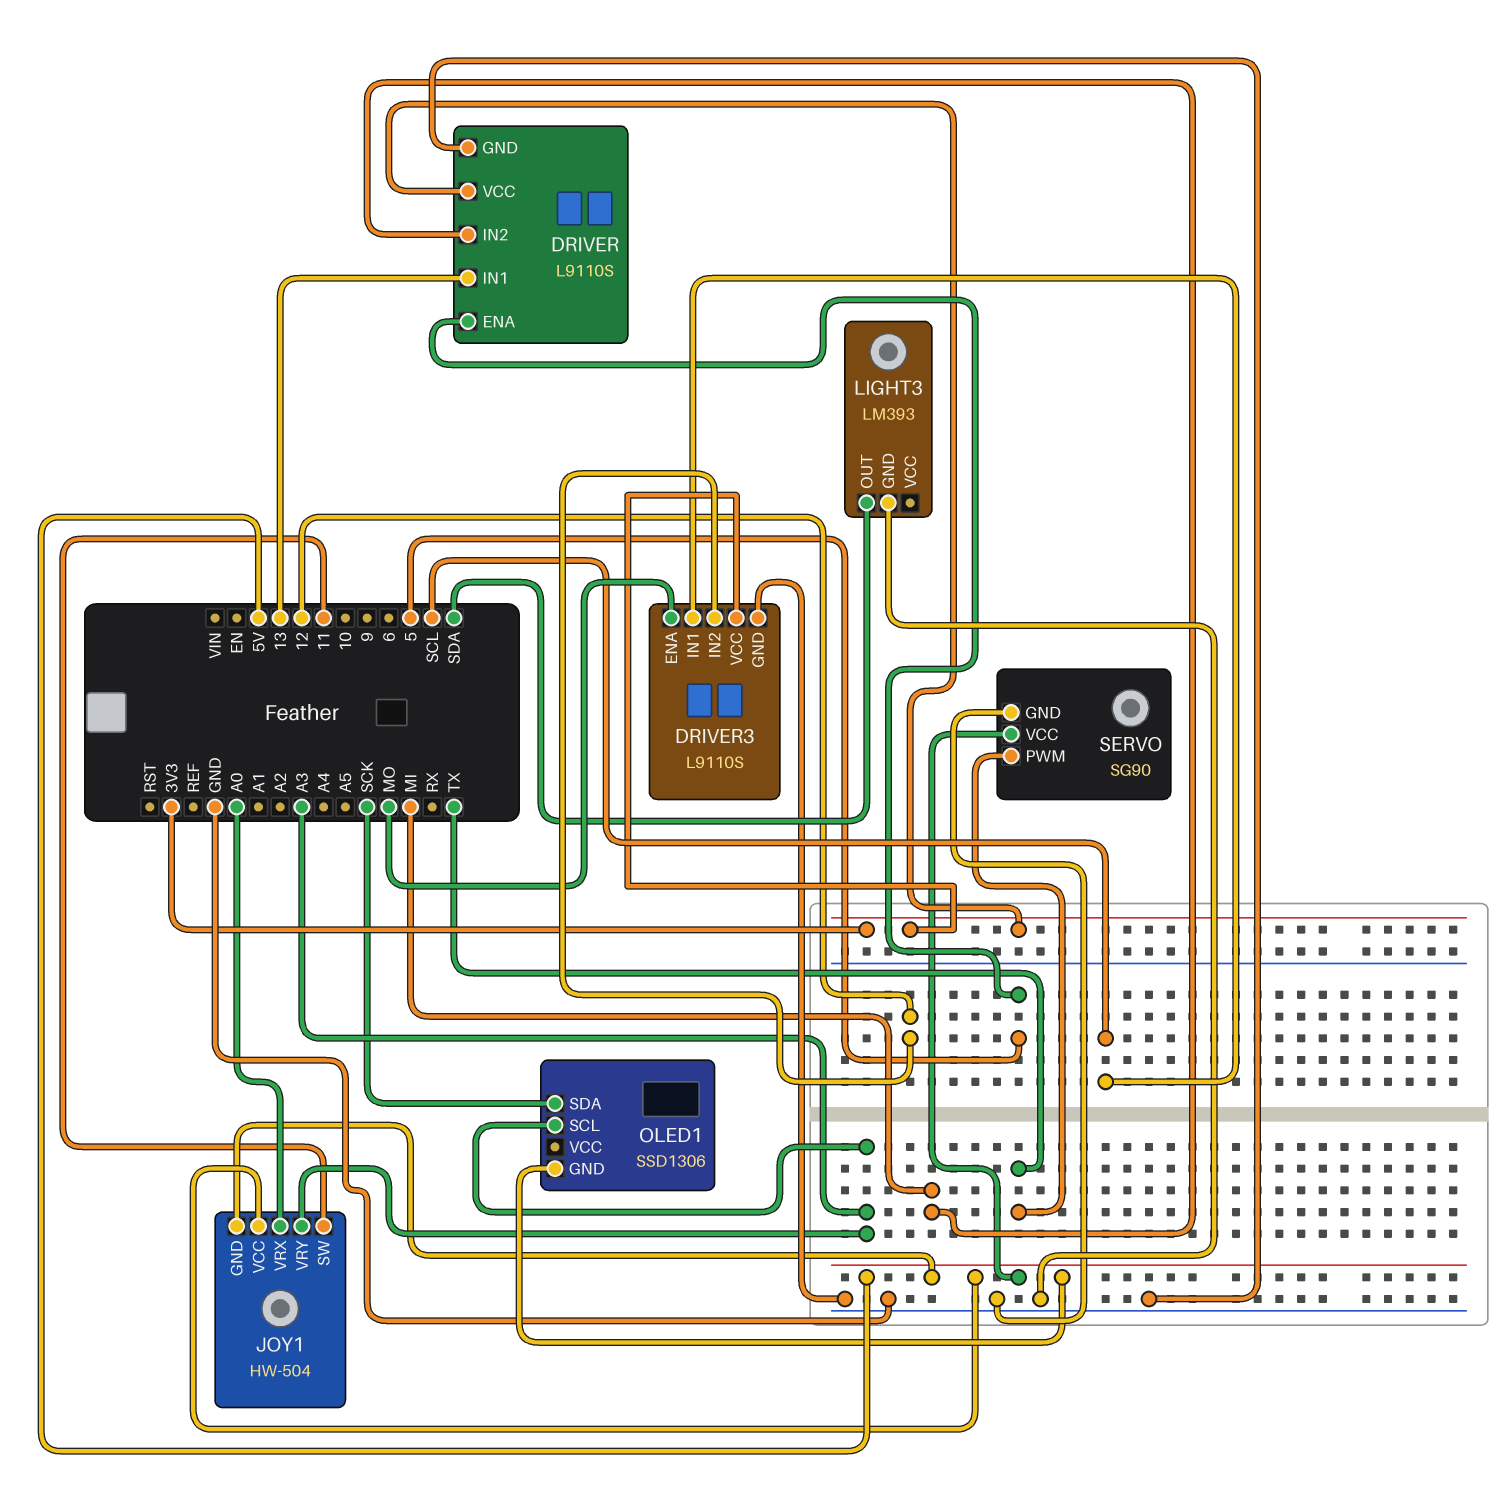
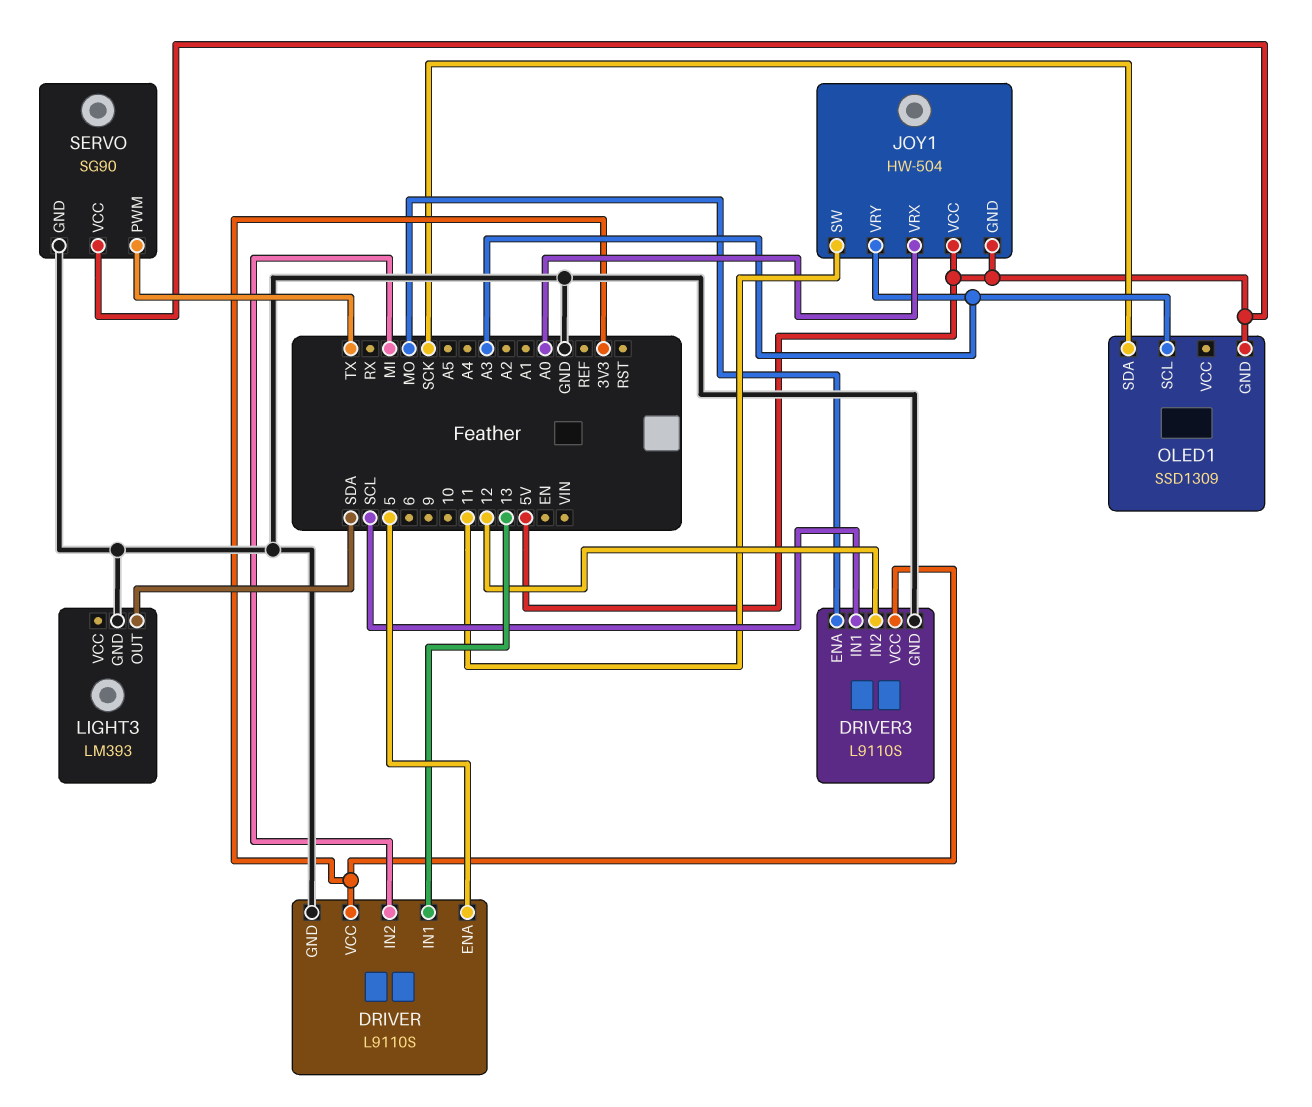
OLED1: SSD1306 -> SSD1309

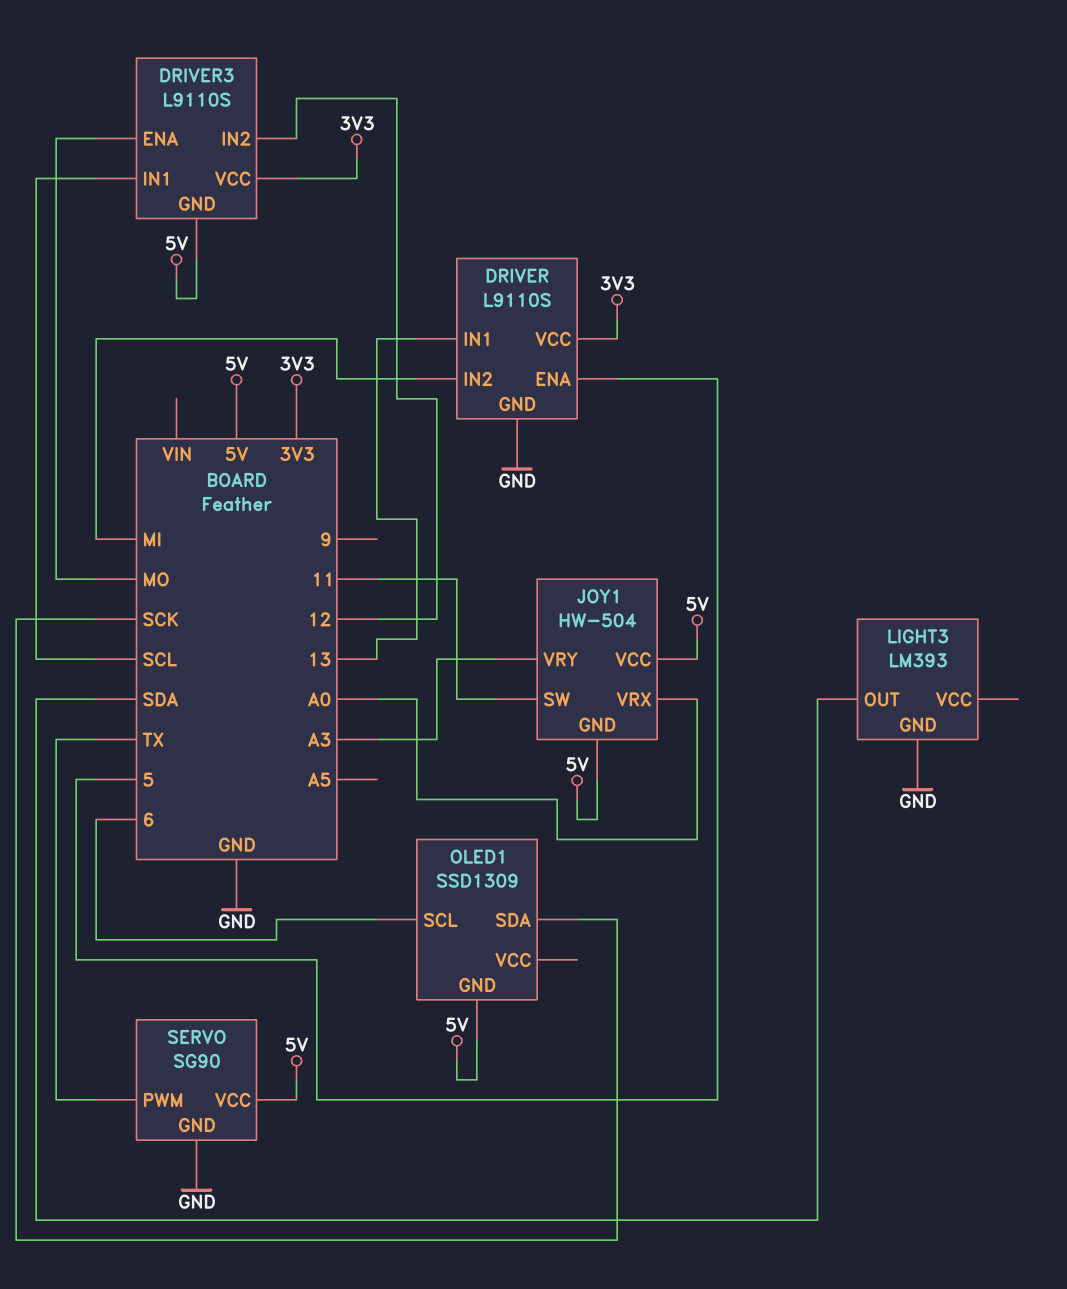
DRIVER3 pin GND: GND -> 5V
OLED1 pin SCL: A3 -> 6

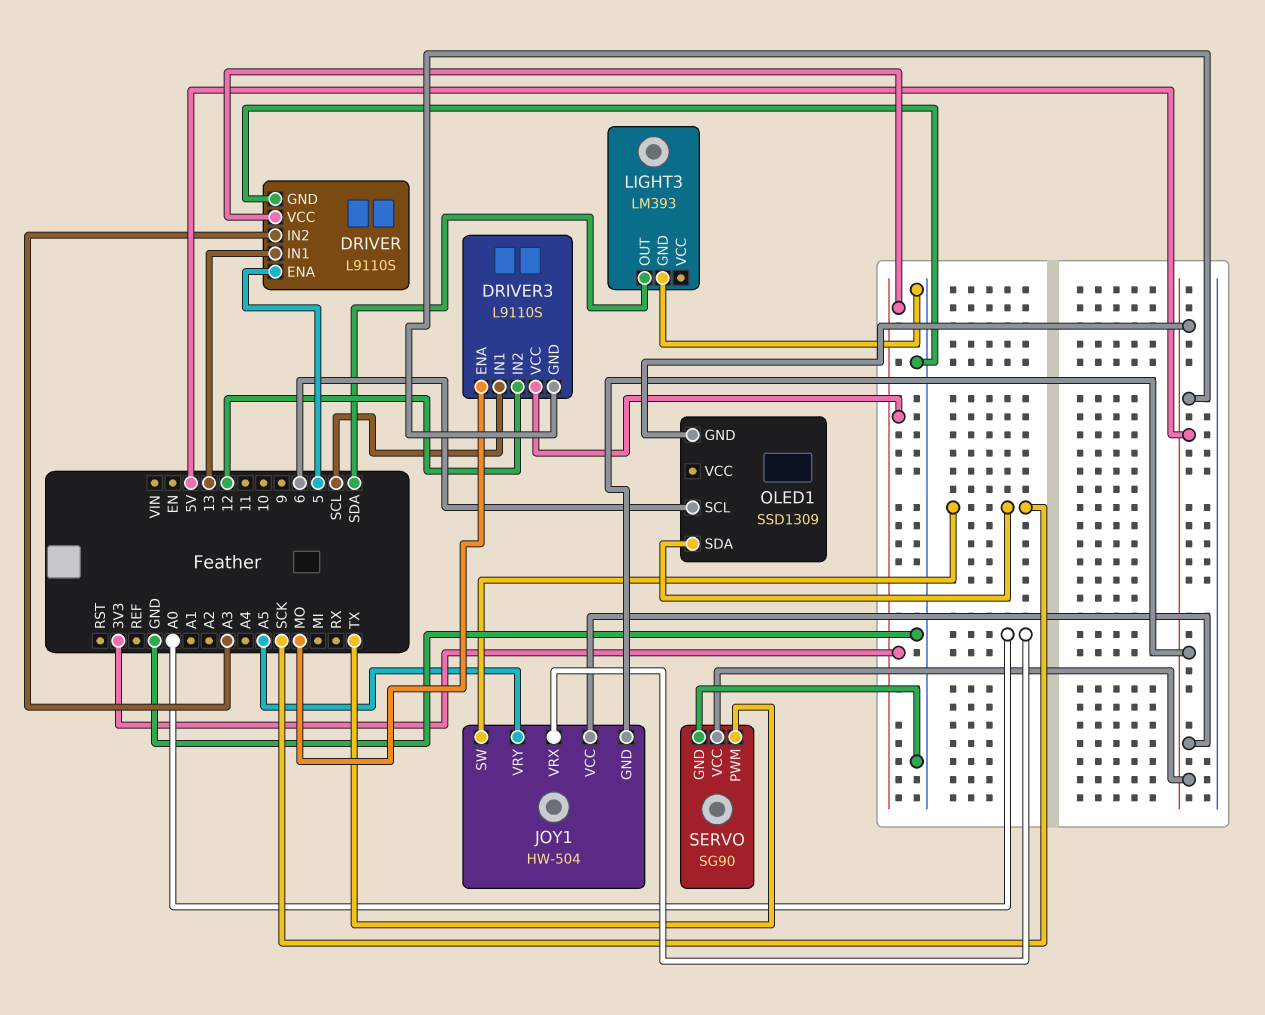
DRIVER pin IN2: MI -> A3
JOY1 pin SW: 11 -> SCK
JOY1 pin VRY: A3 -> A5

